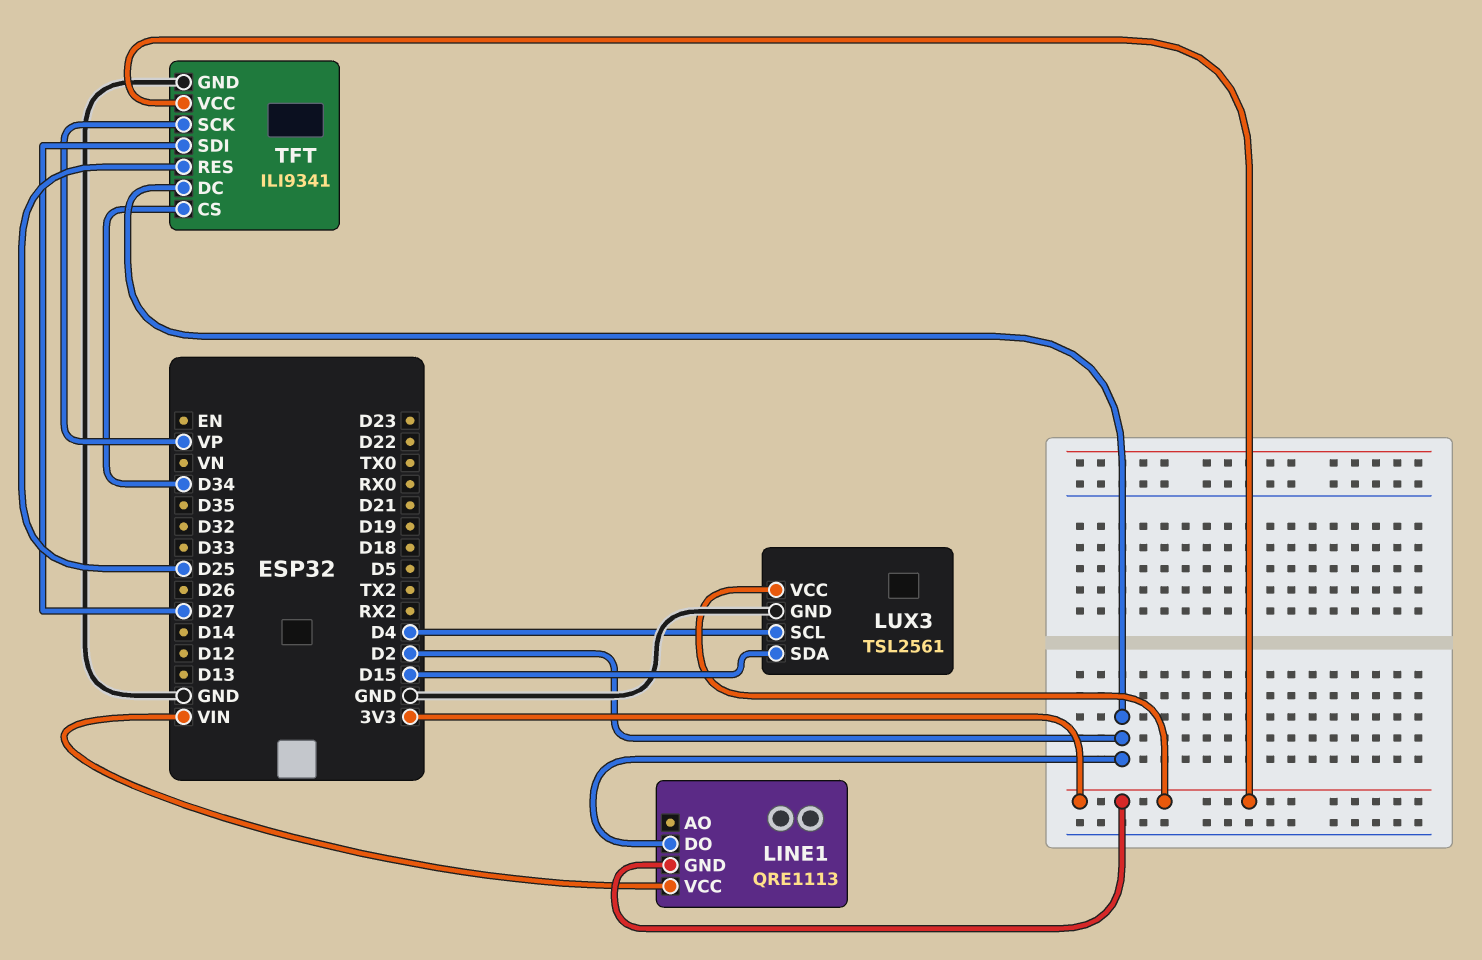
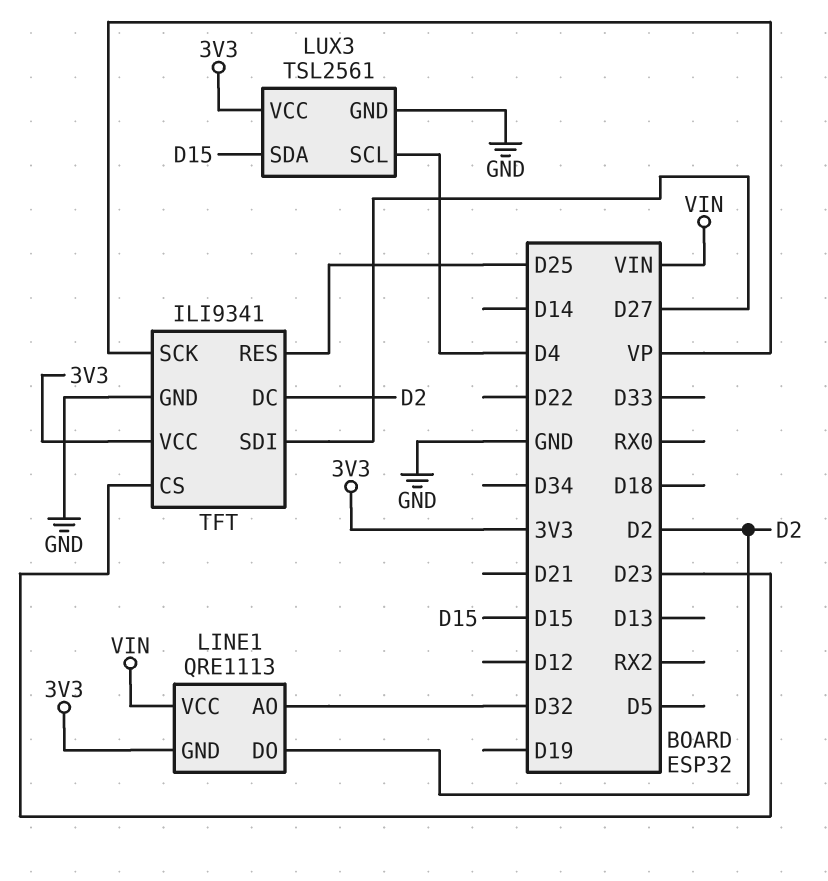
LINE1 pin AO: none -> D32
TFT pin CS: D34 -> D23

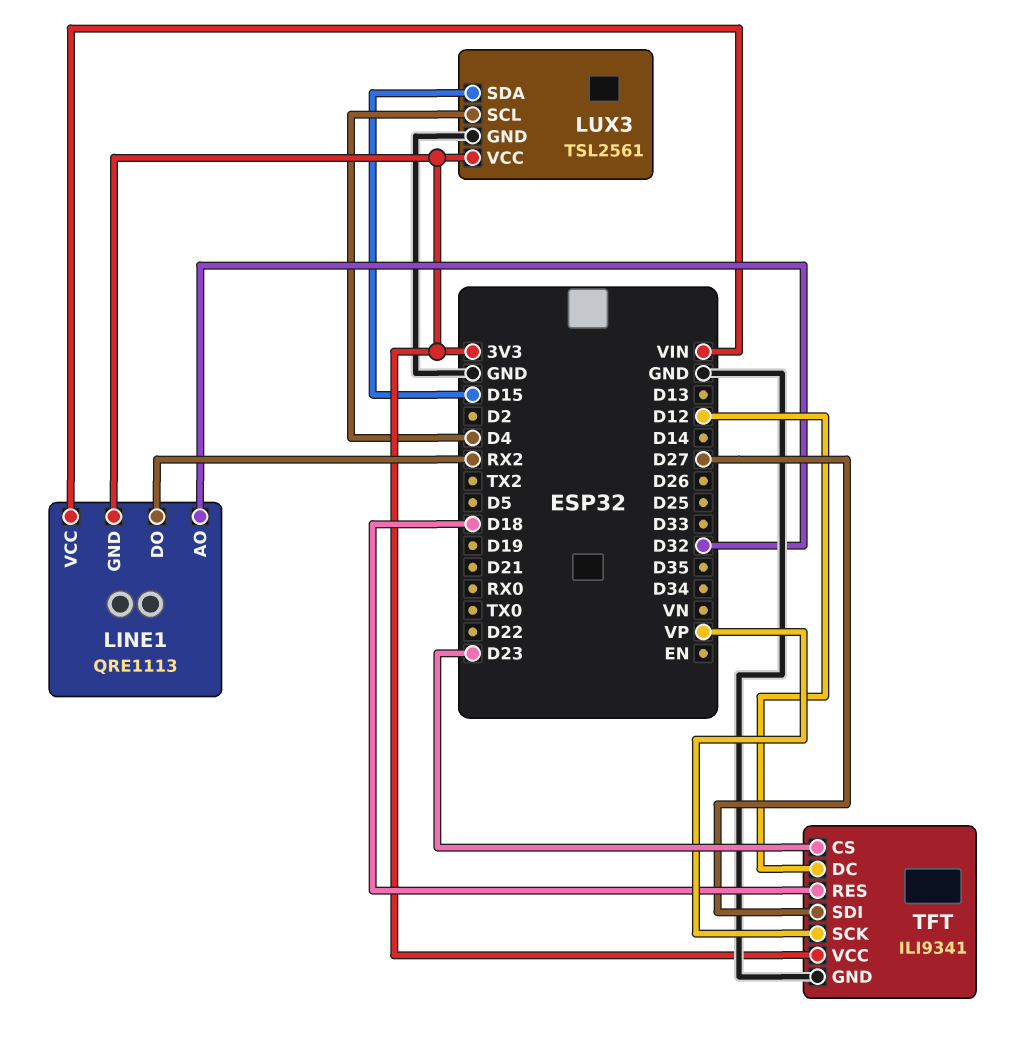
LINE1 pin DO: D2 -> RX2
TFT pin DC: D2 -> D12
TFT pin RES: D25 -> D18

